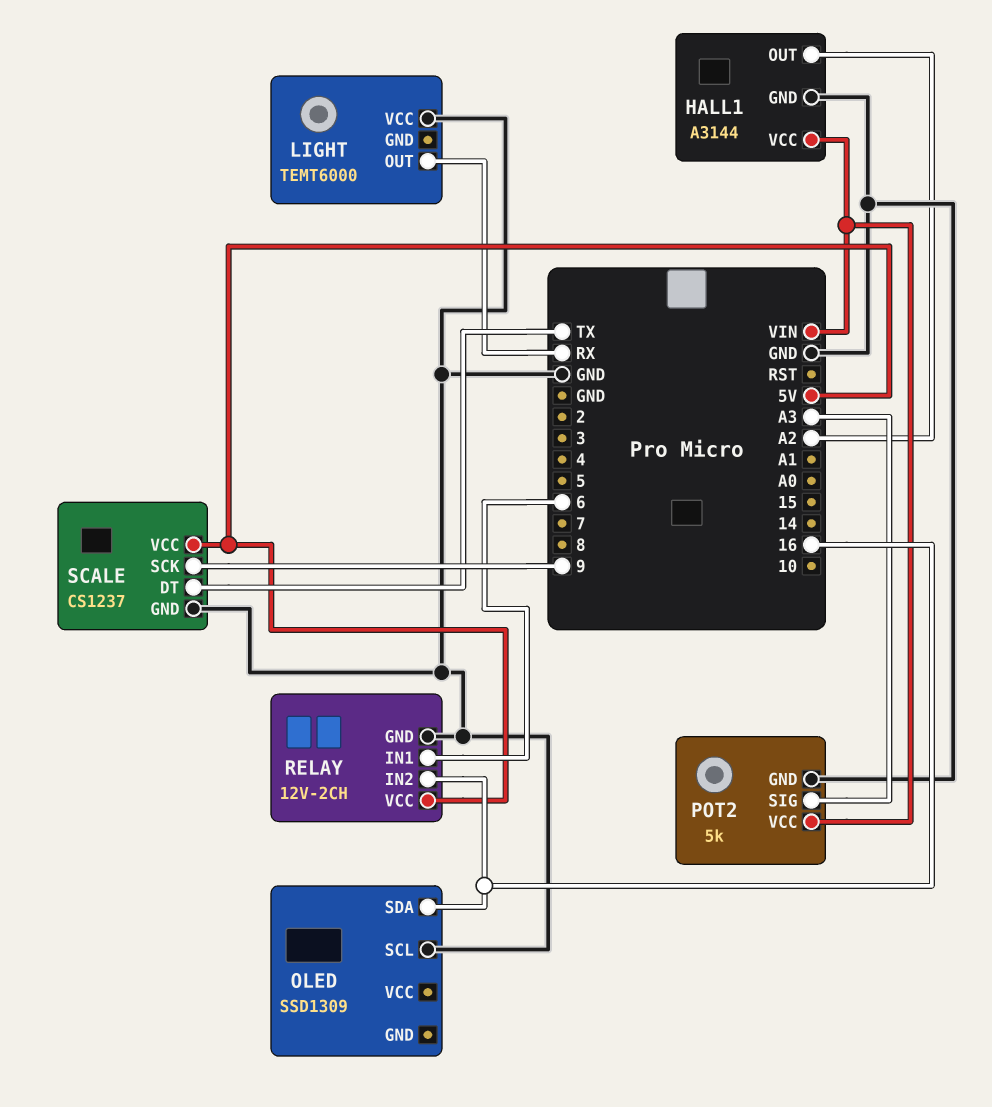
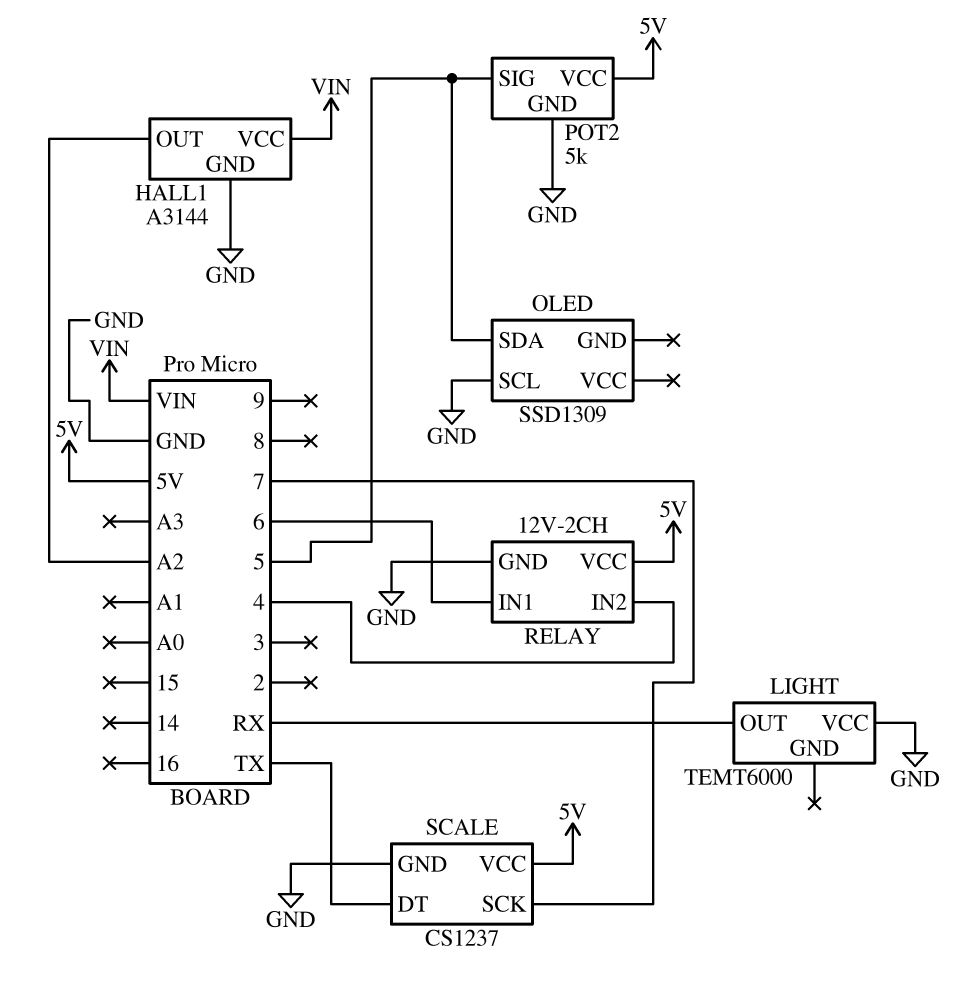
OLED pin SDA: 16 -> 5
POT2 pin SIG: A3 -> 5
POT2 pin VCC: VIN -> 5V
RELAY pin IN2: 16 -> 4
SCALE pin SCK: 9 -> 7

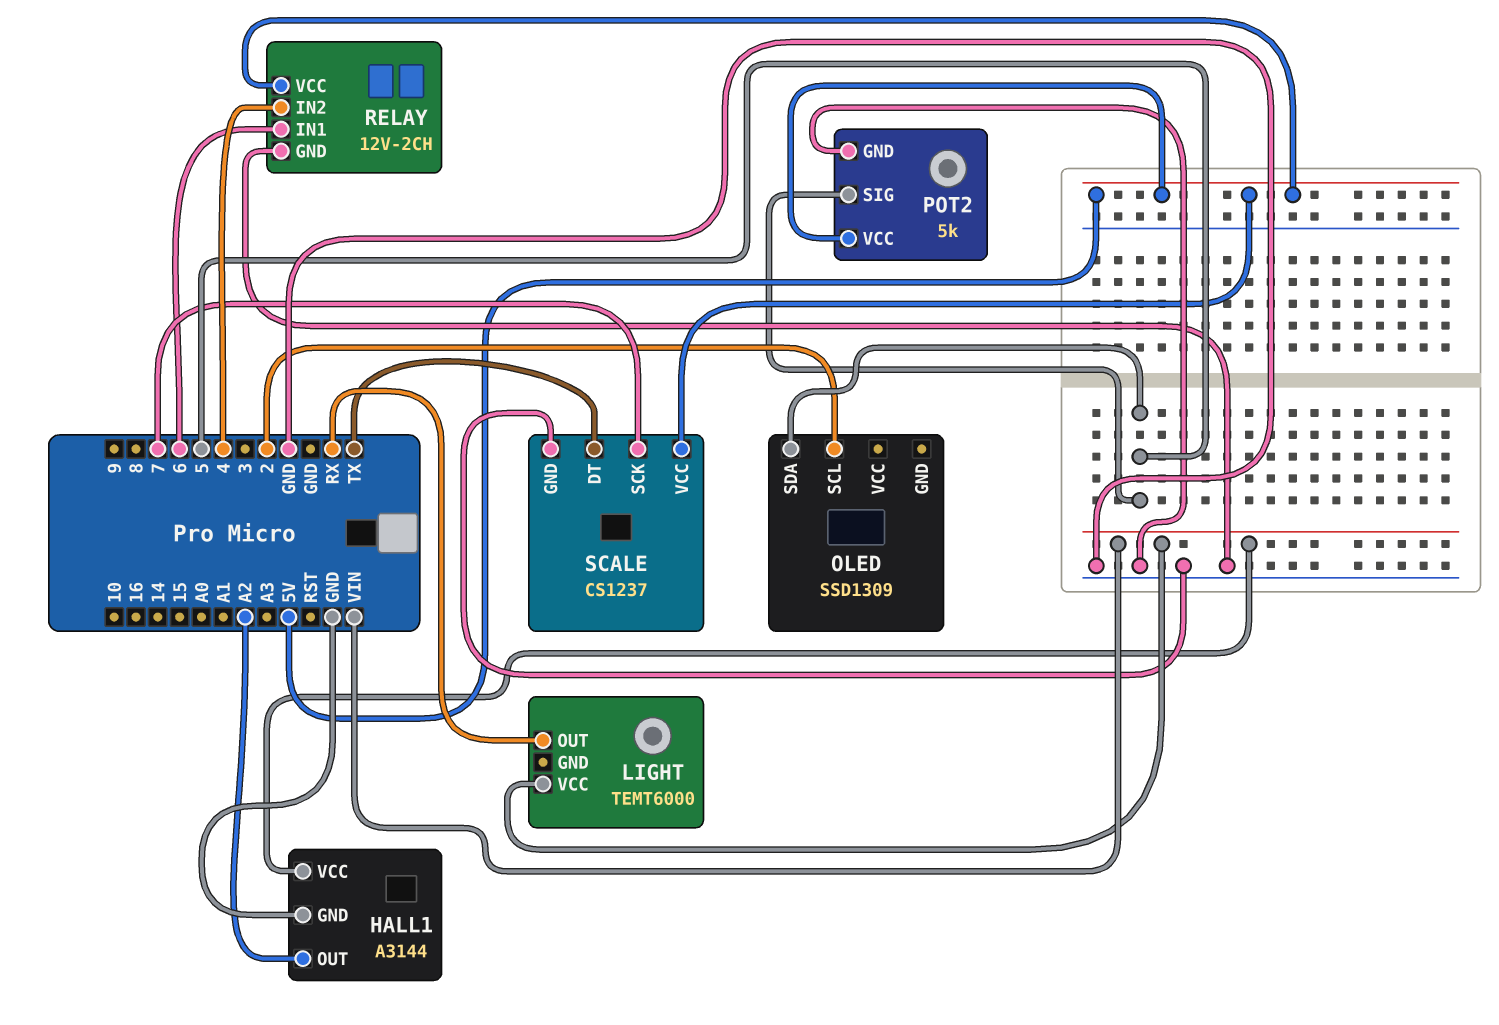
LIGHT pin VCC: GND -> VIN
OLED pin SCL: GND -> 2

